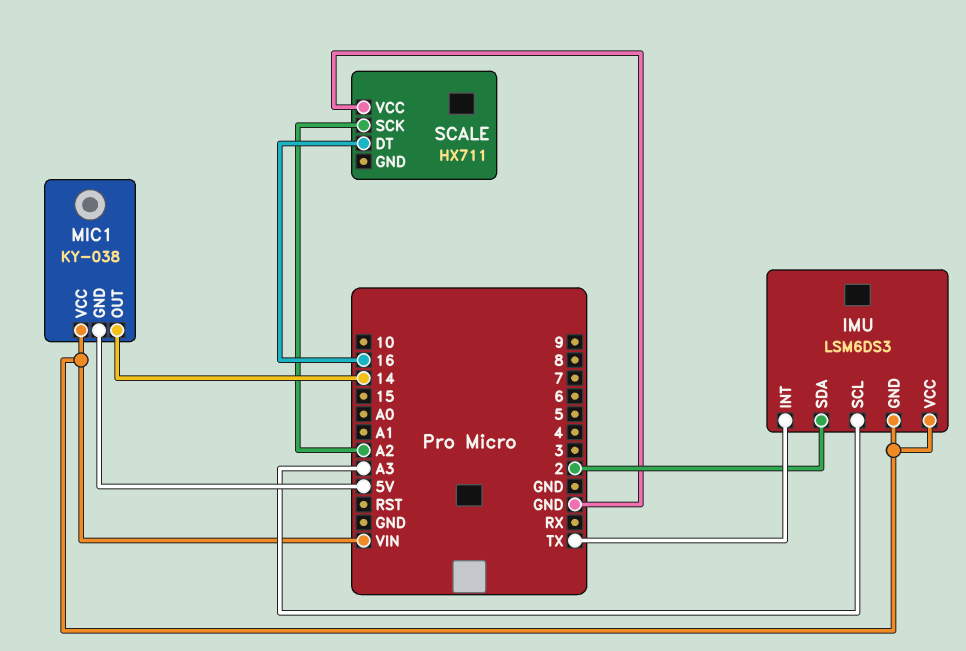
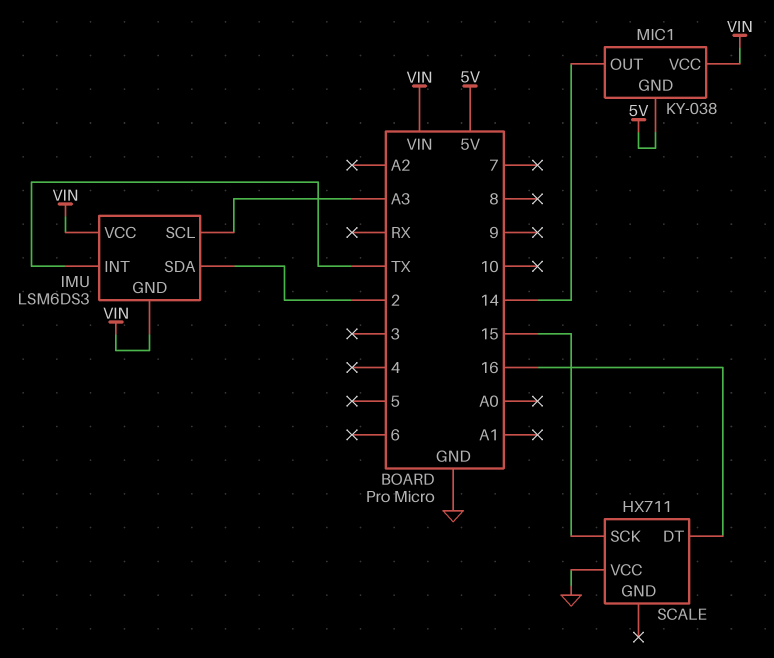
SCALE pin SCK: A2 -> 15

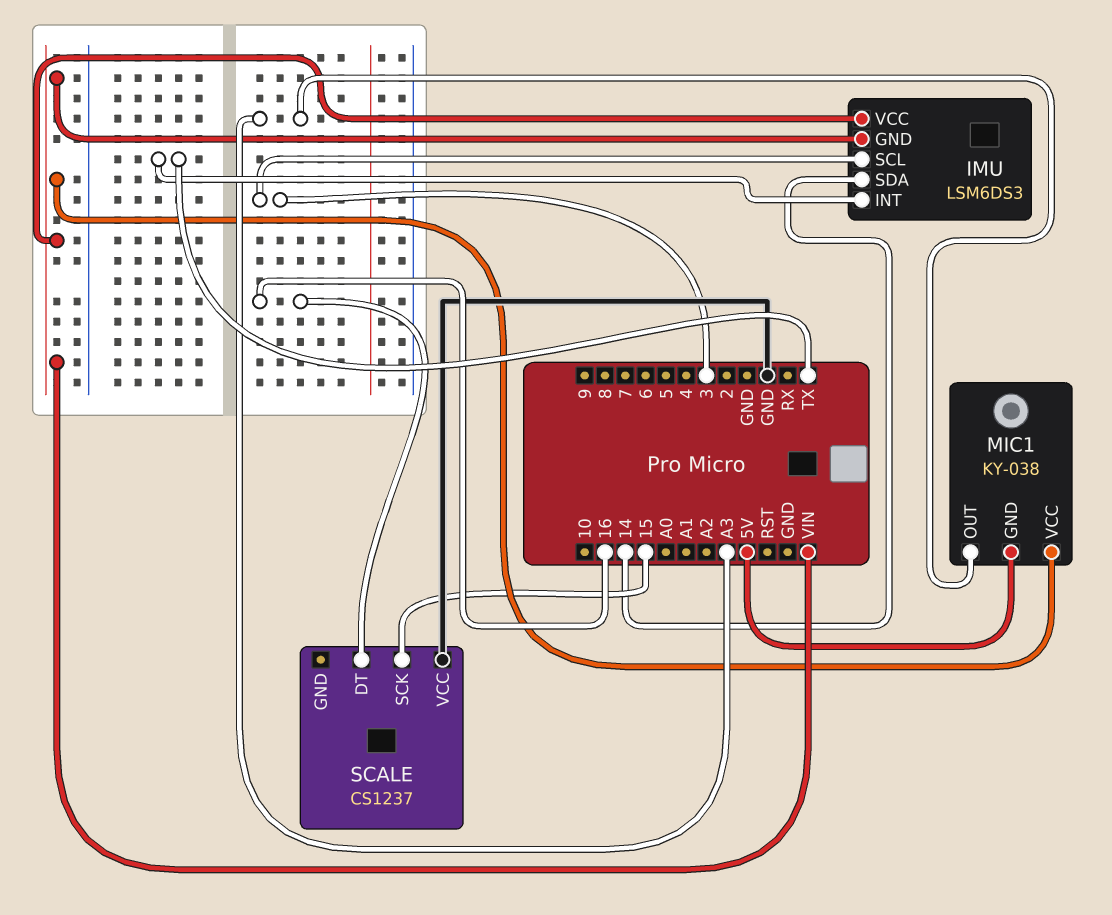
IMU pin SCL: A3 -> 3
IMU pin SDA: 2 -> 14
MIC1 pin OUT: 14 -> A3
SCALE: HX711 -> CS1237

